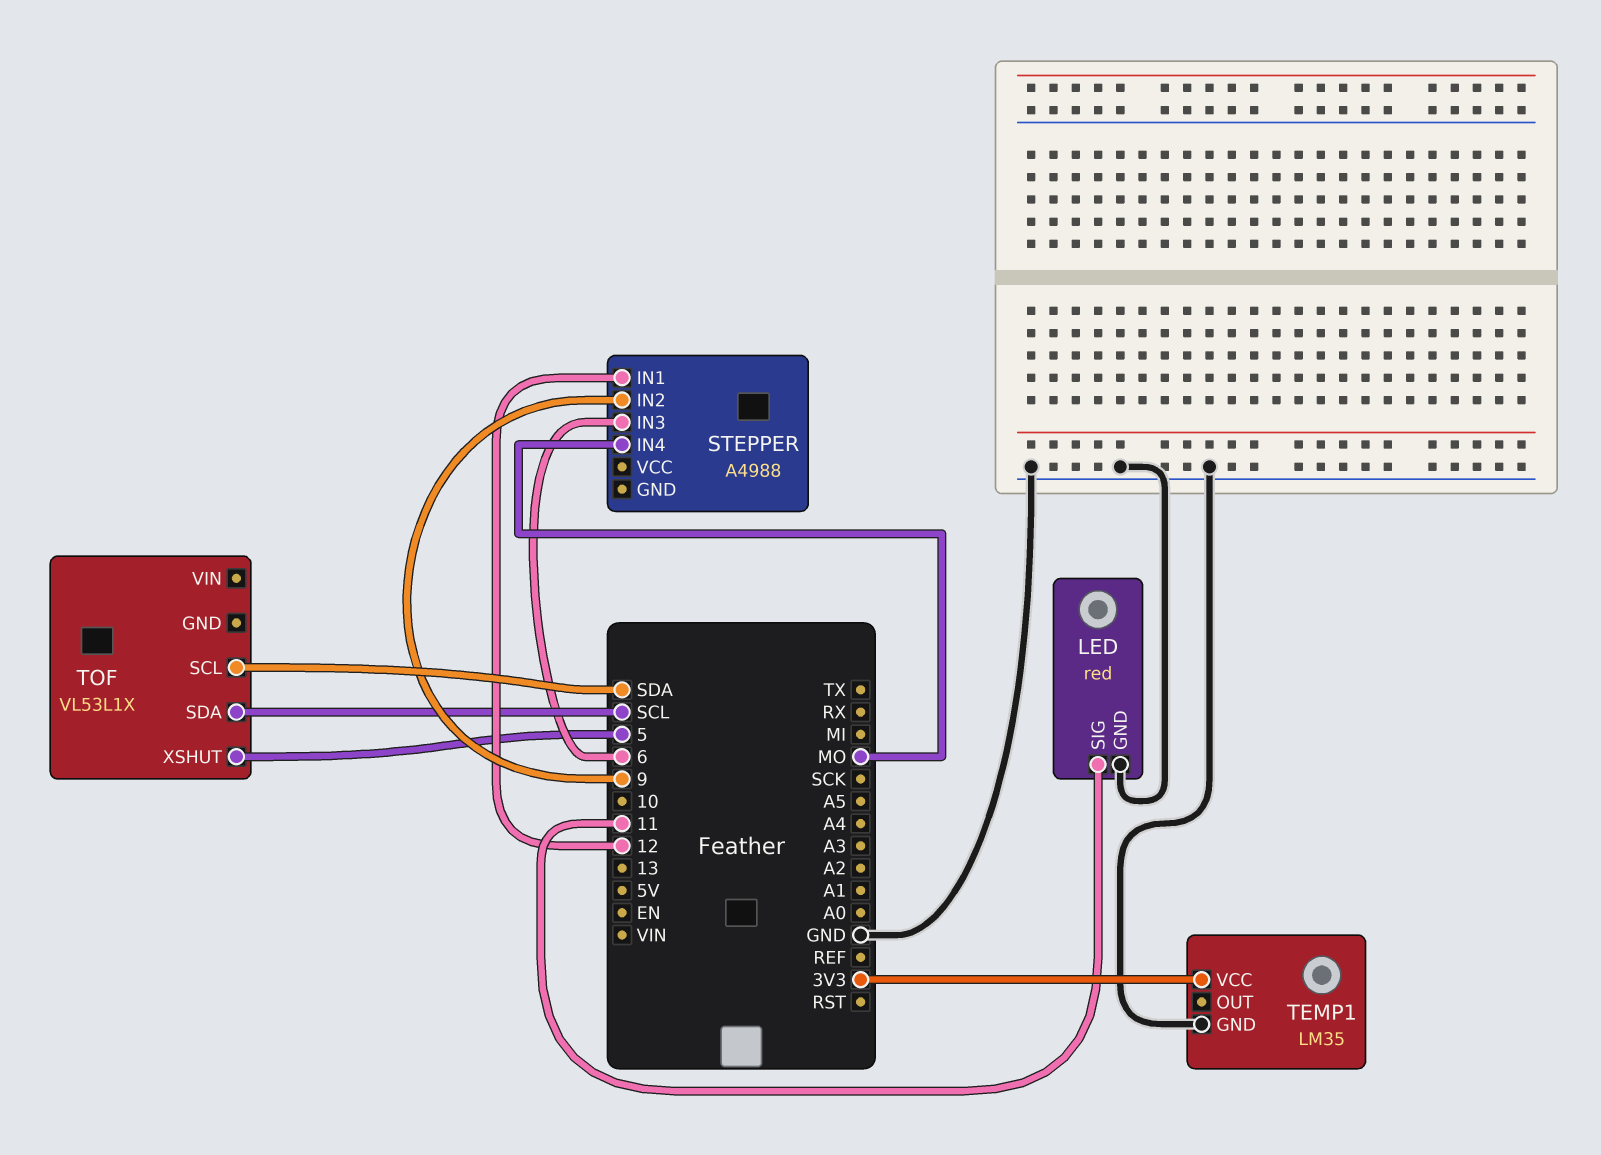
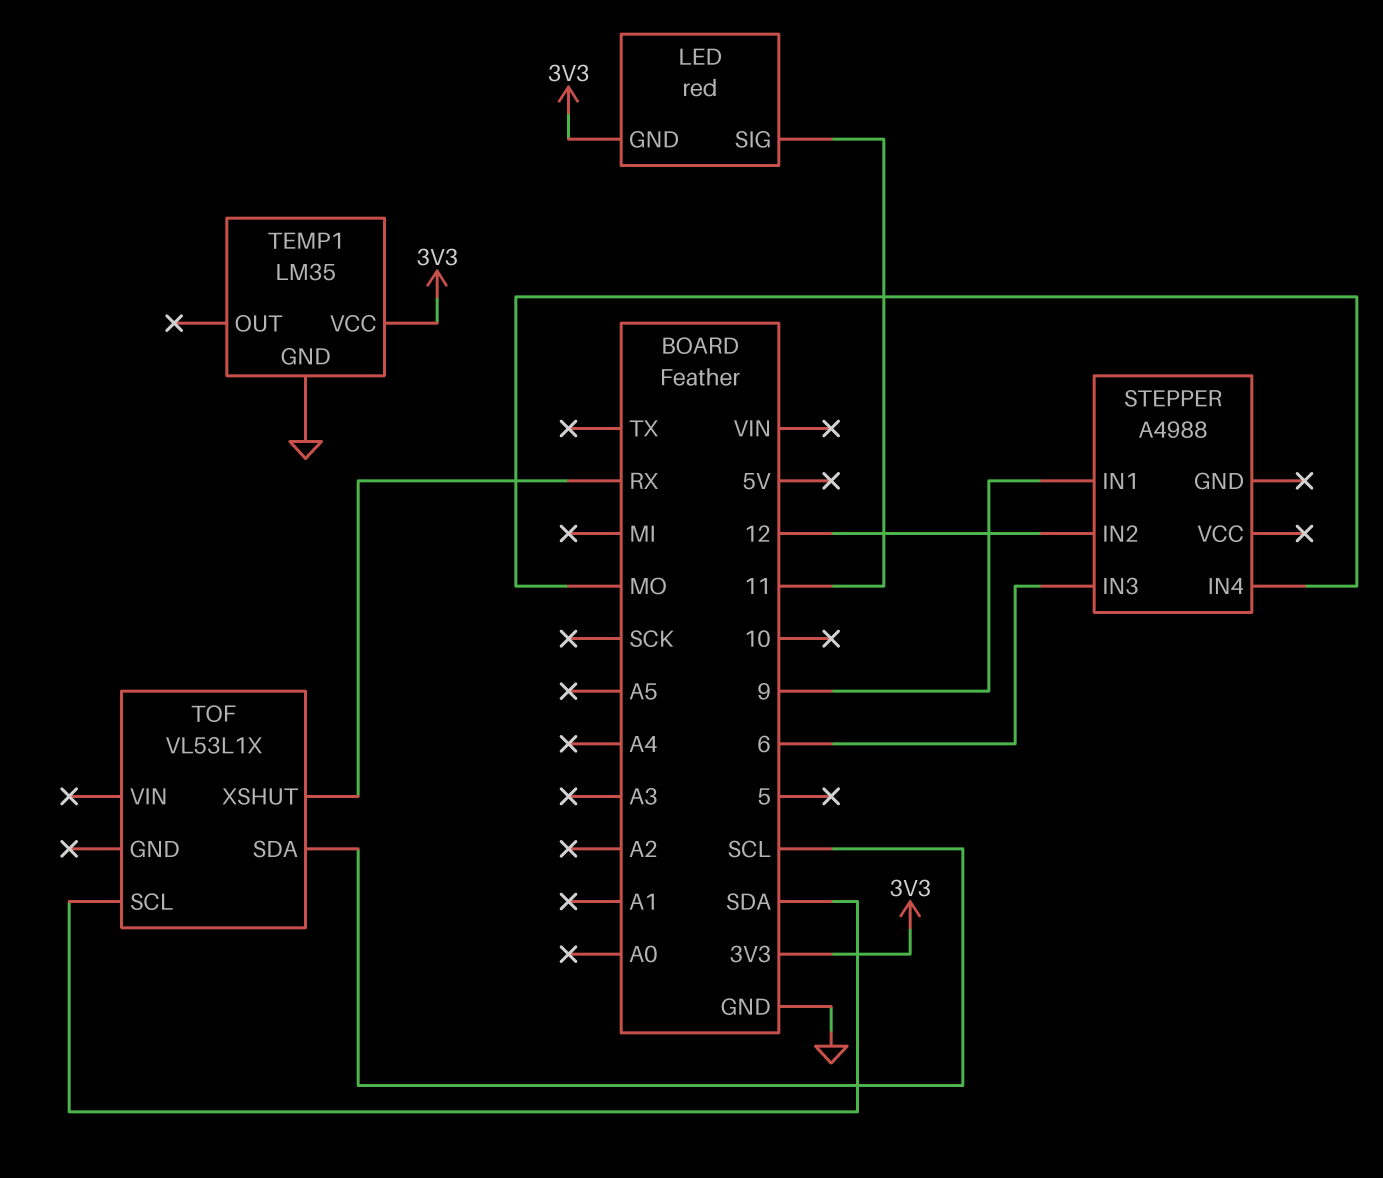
LED pin GND: GND -> 3V3
STEPPER pin IN1: 12 -> 9
STEPPER pin IN2: 9 -> 12
TOF pin XSHUT: 5 -> RX

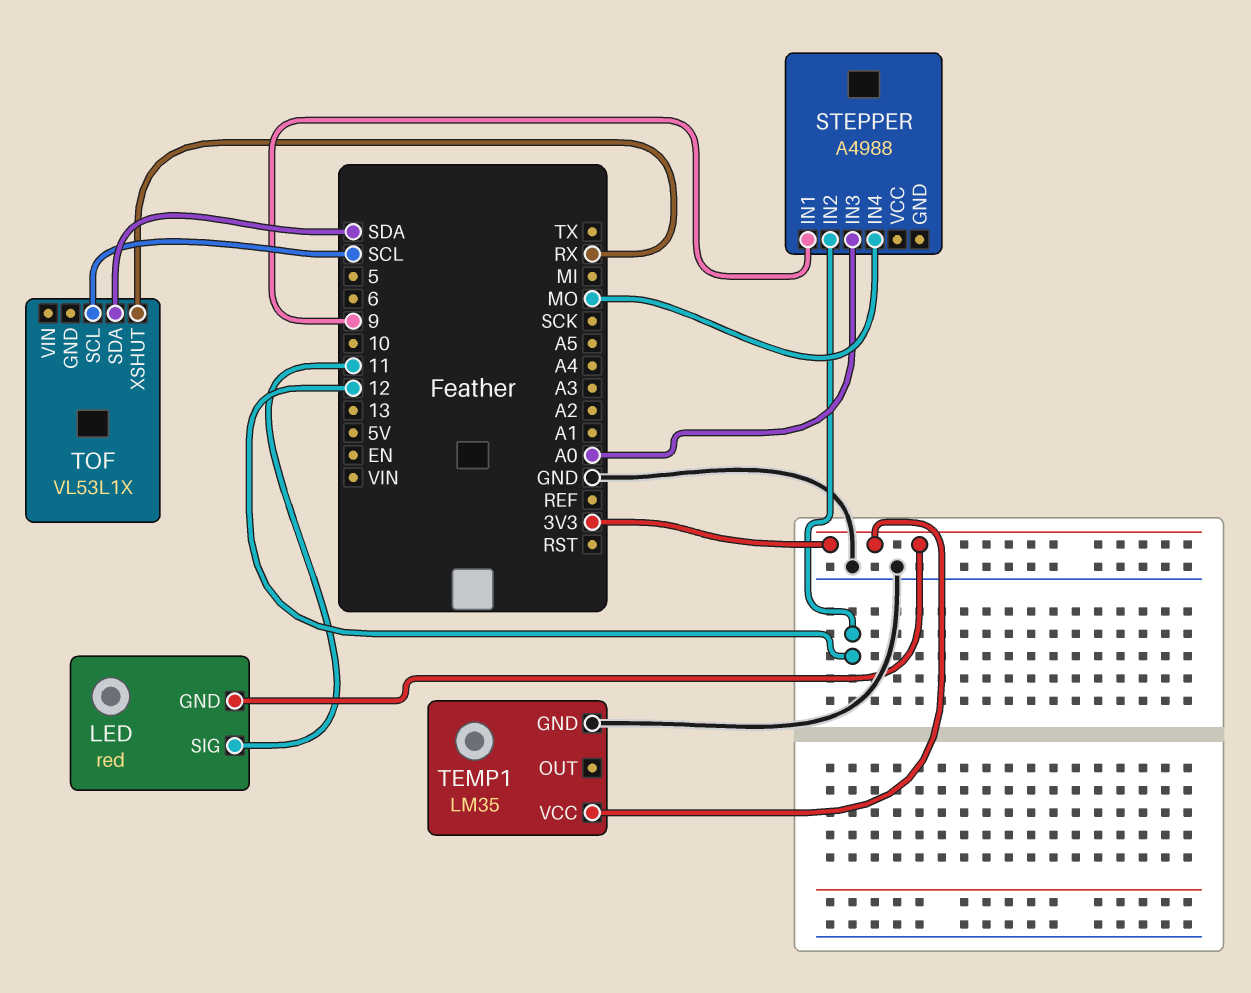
STEPPER pin IN3: 6 -> A0
TOF pin SCL: SDA -> SCL
TOF pin SDA: SCL -> SDA

